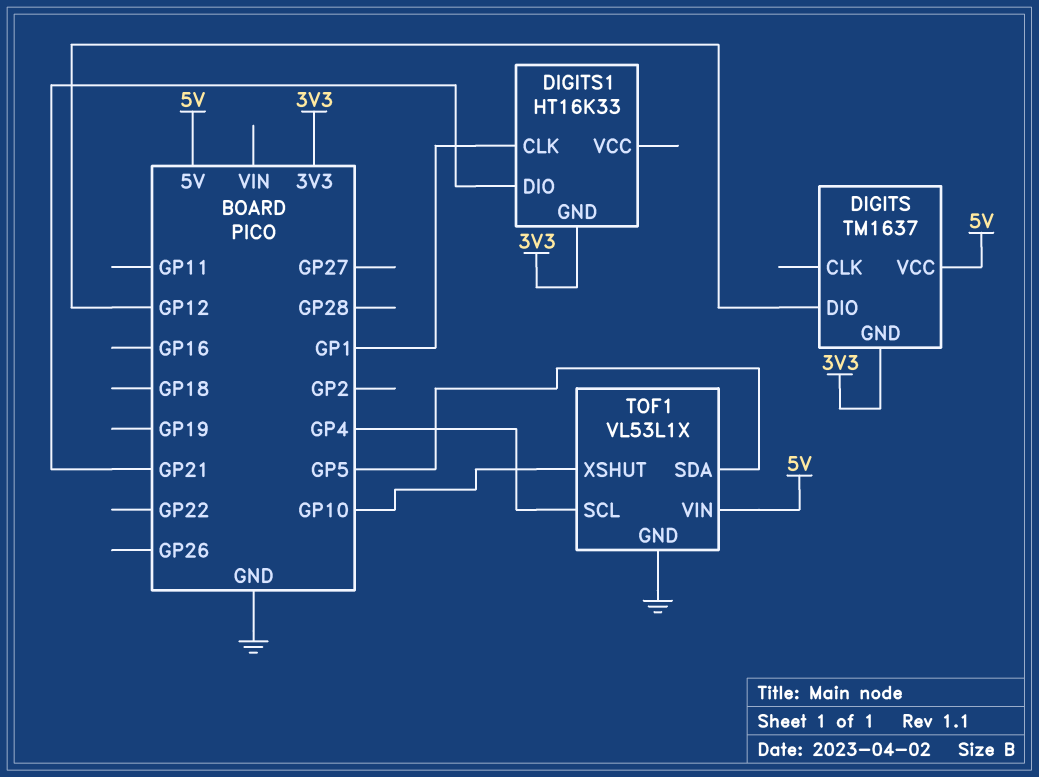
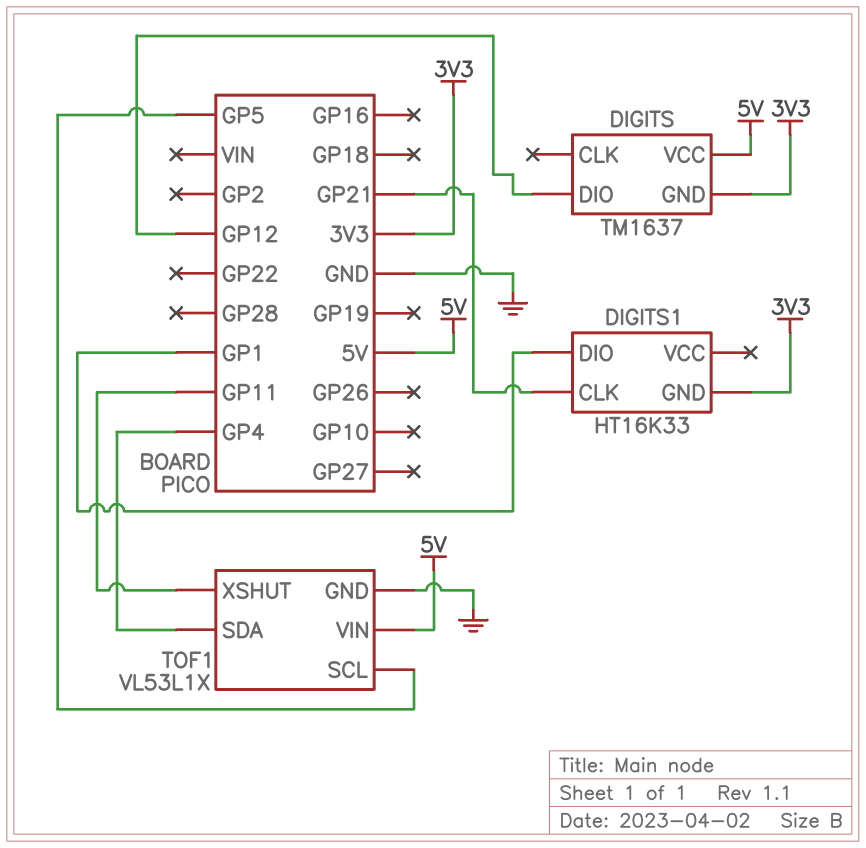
DIGITS1 pin CLK: GP1 -> GP21
DIGITS1 pin DIO: GP21 -> GP1
TOF1 pin SCL: GP4 -> GP5
TOF1 pin SDA: GP5 -> GP4
TOF1 pin XSHUT: GP10 -> GP11

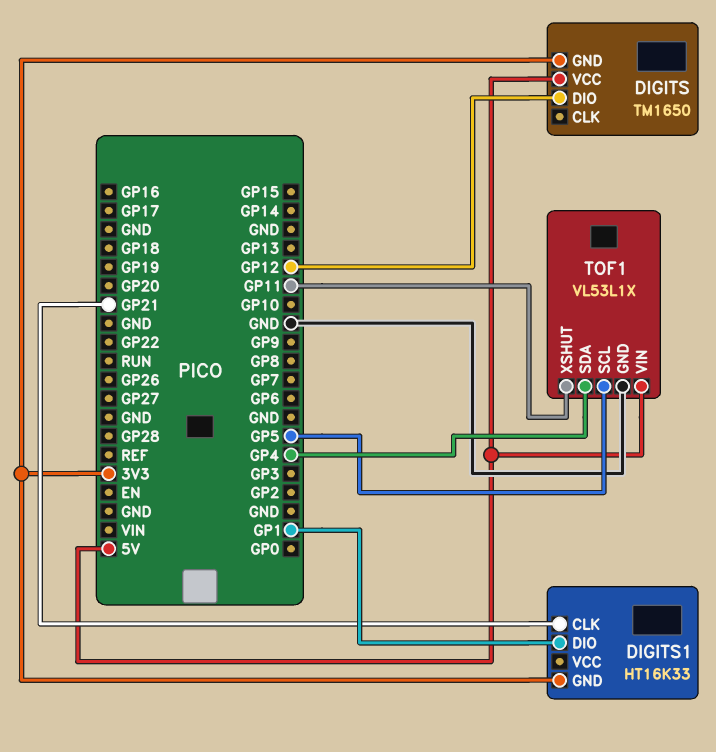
DIGITS: TM1637 -> TM1650

